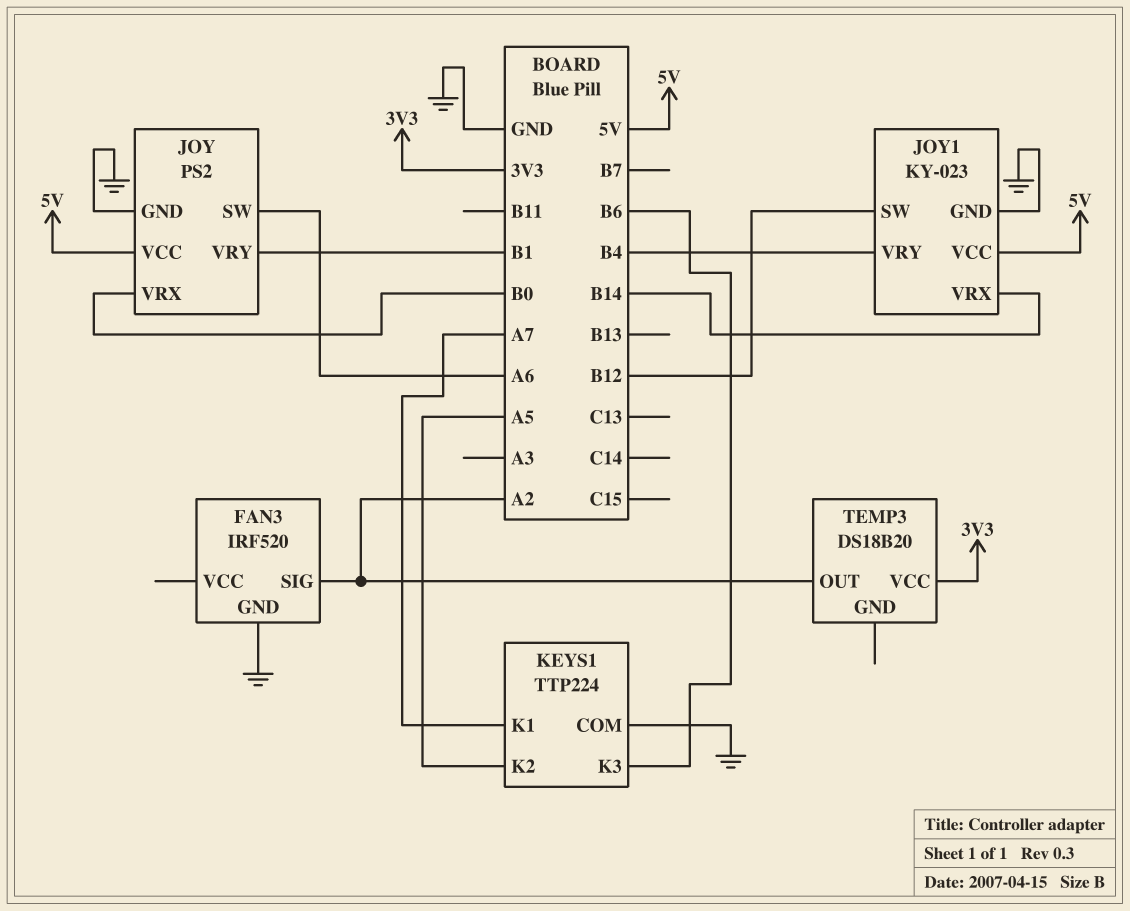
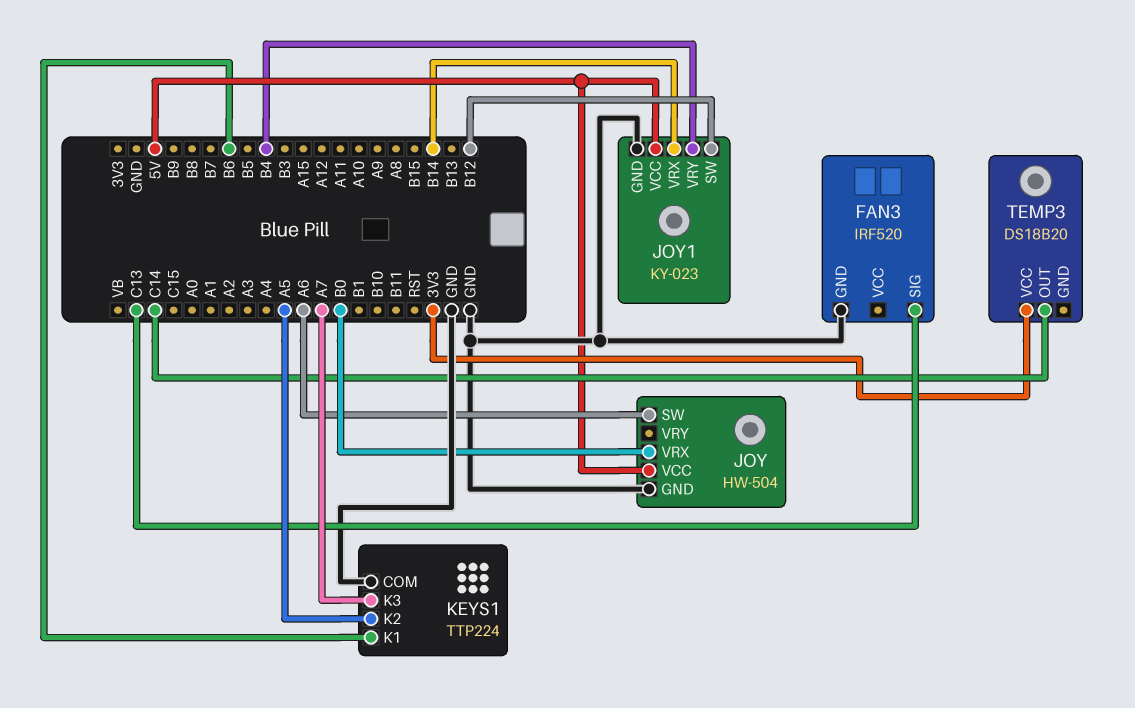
FAN3 pin SIG: A2 -> C13
JOY: PS2 -> HW-504
JOY pin VRY: B1 -> none
KEYS1 pin K1: A7 -> B6
KEYS1 pin K3: B6 -> A7
TEMP3 pin OUT: A2 -> C14

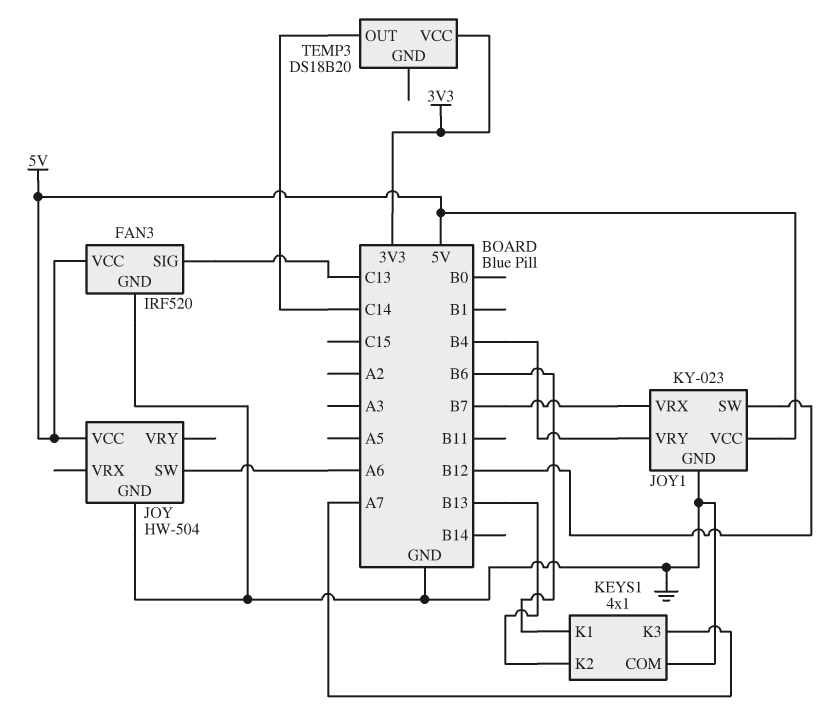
FAN3 pin VCC: none -> 5V
JOY pin VRX: B0 -> none
JOY1 pin VRX: B14 -> B7
KEYS1: TTP224 -> 4x1
KEYS1 pin K2: A5 -> B13

